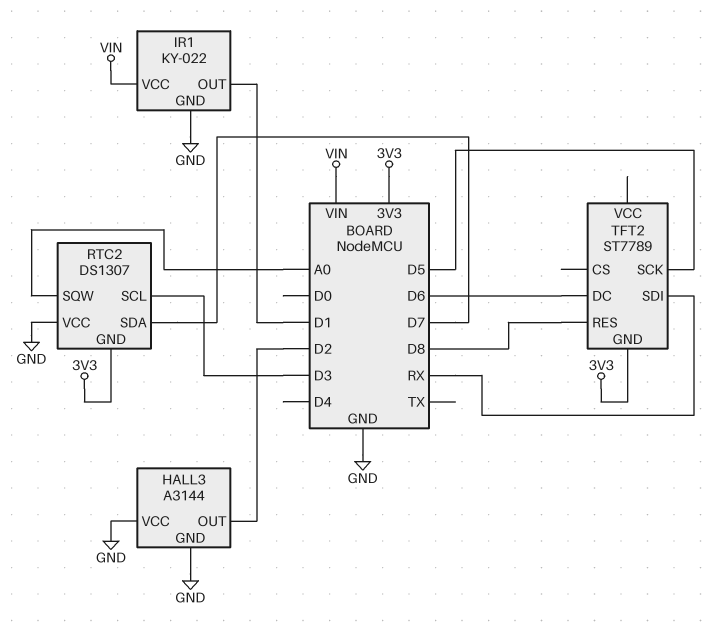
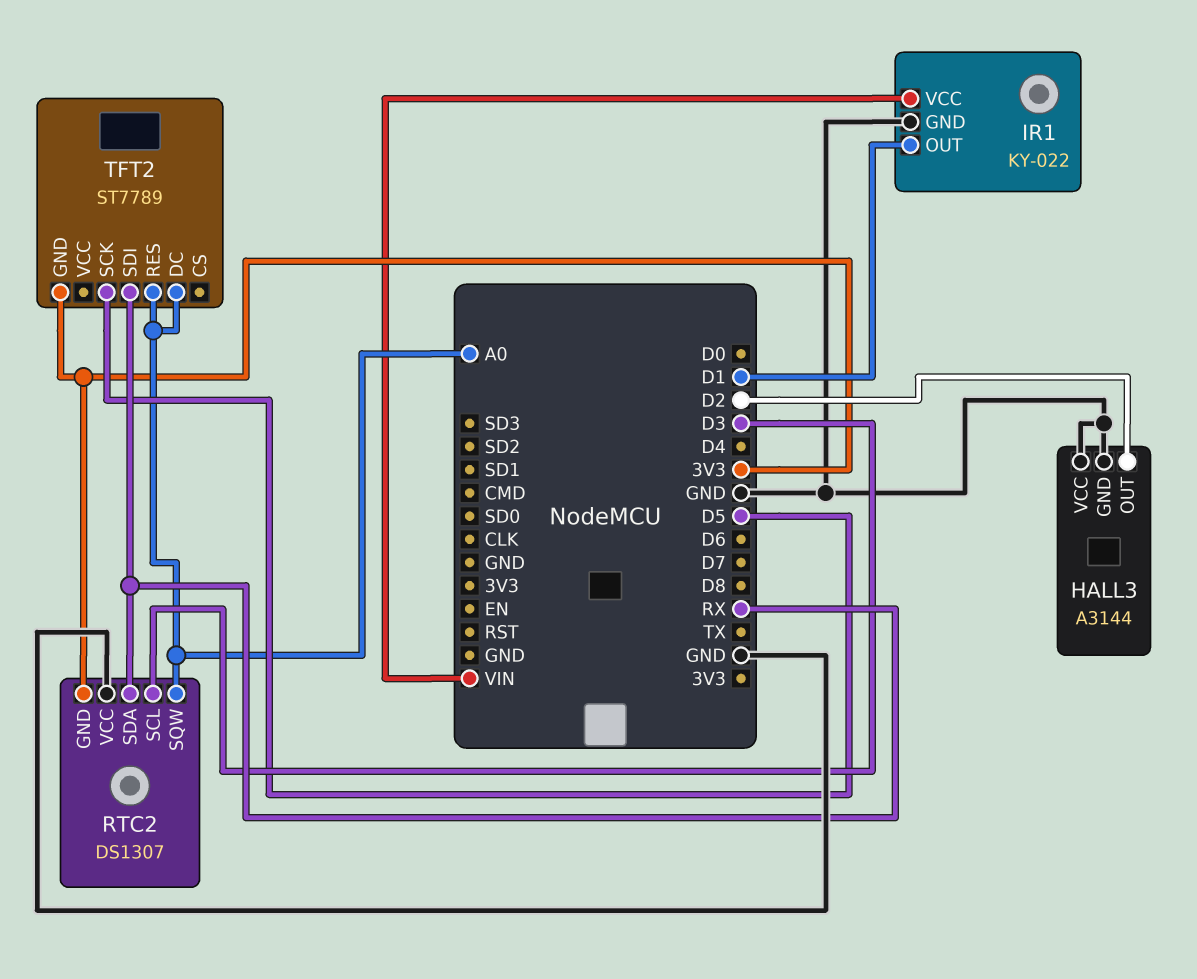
RTC2 pin SDA: D7 -> RX
TFT2 pin DC: D6 -> A0
TFT2 pin RES: D8 -> A0

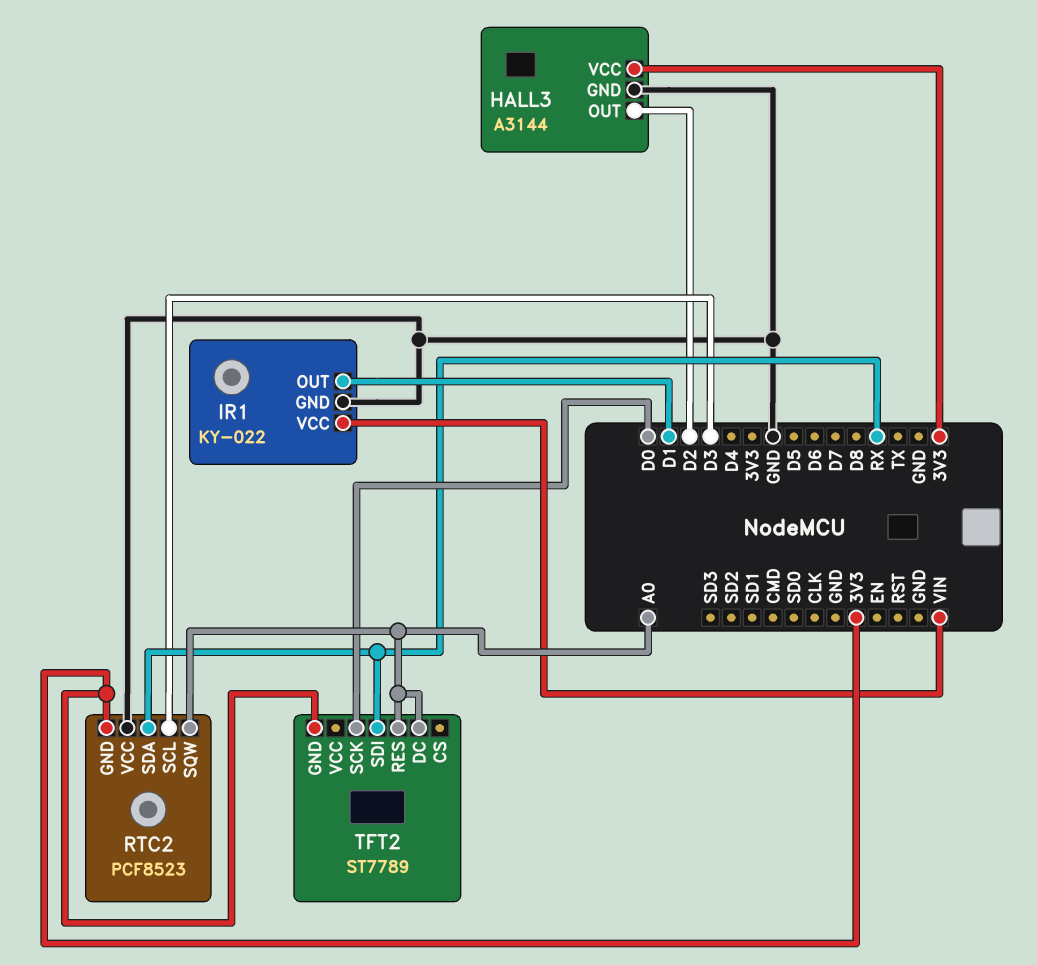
HALL3 pin VCC: GND -> 3V3
RTC2: DS1307 -> PCF8523
TFT2 pin SCK: D5 -> D0

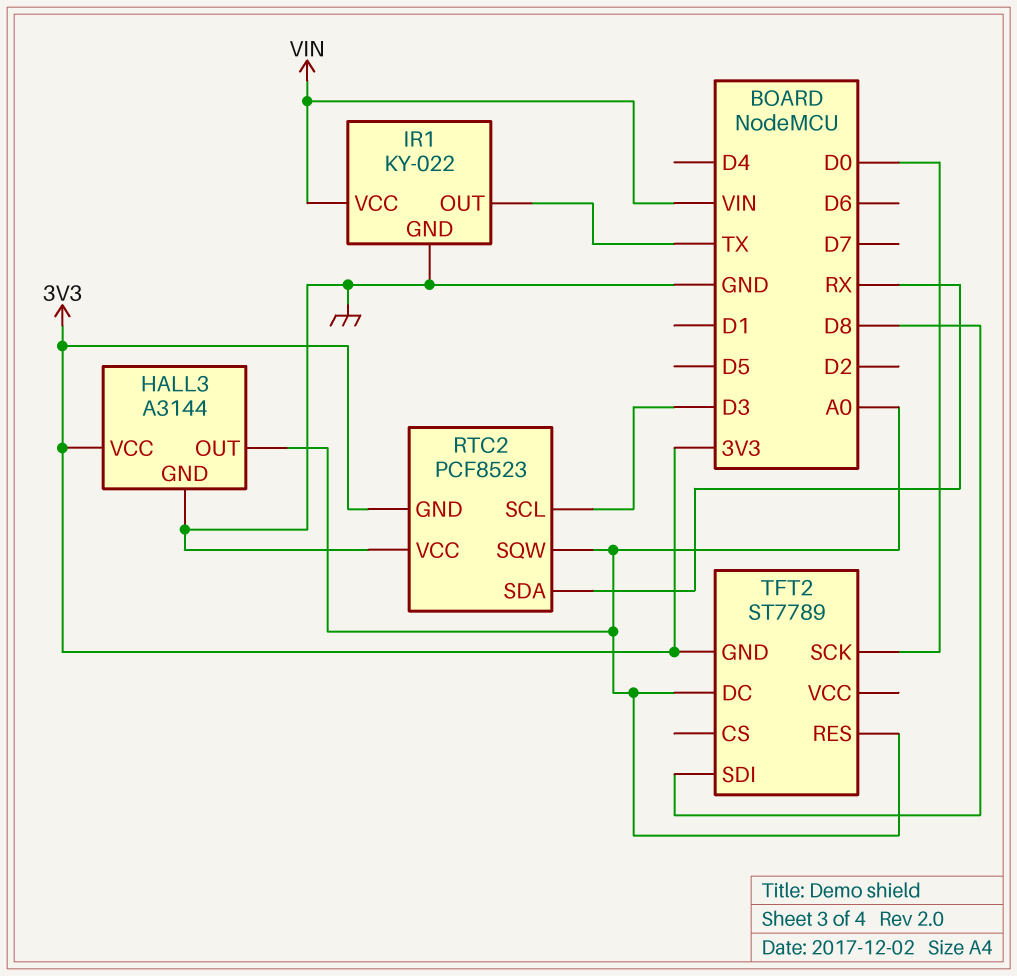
HALL3 pin OUT: D2 -> A0
IR1 pin OUT: D1 -> TX
TFT2 pin SDI: RX -> D8

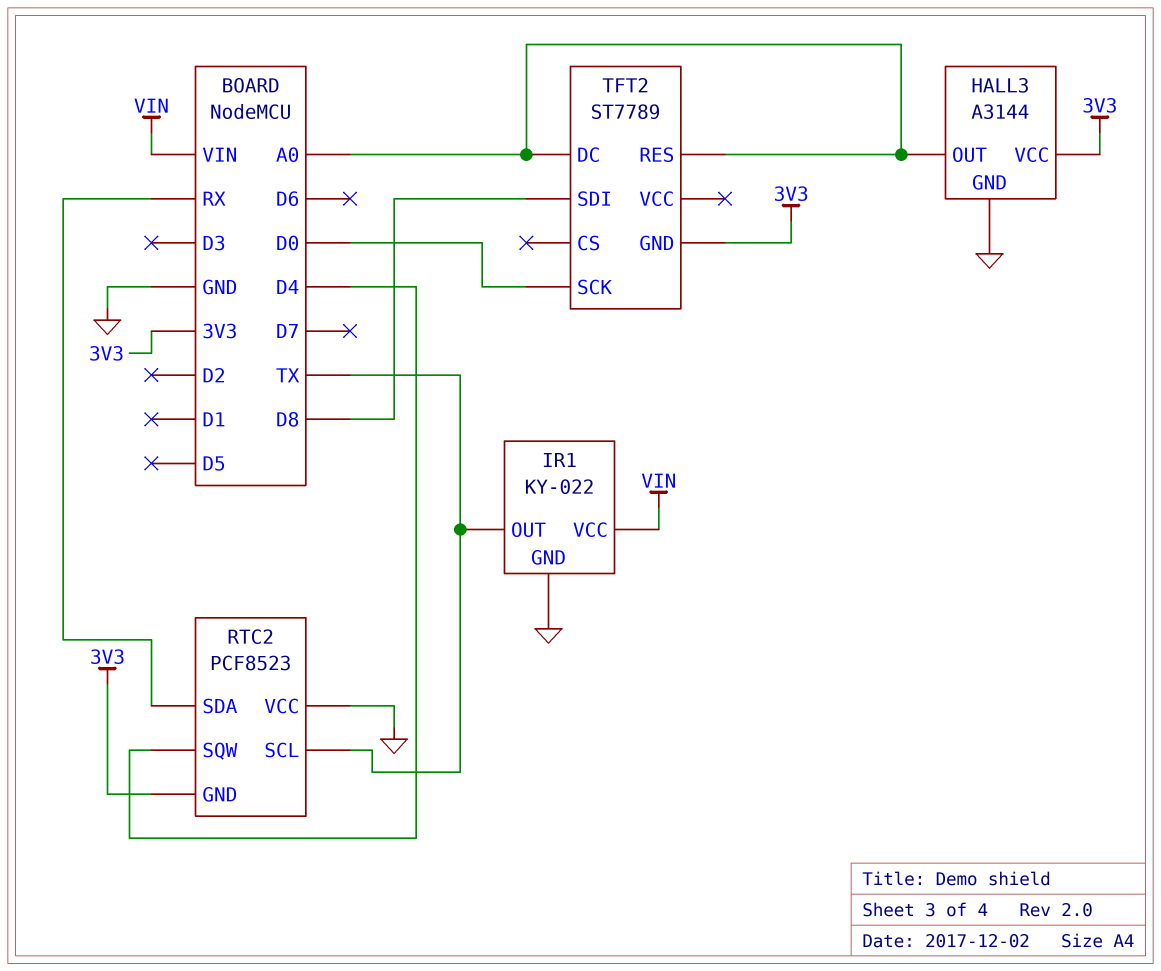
RTC2 pin SCL: D3 -> TX
RTC2 pin SQW: A0 -> D4

